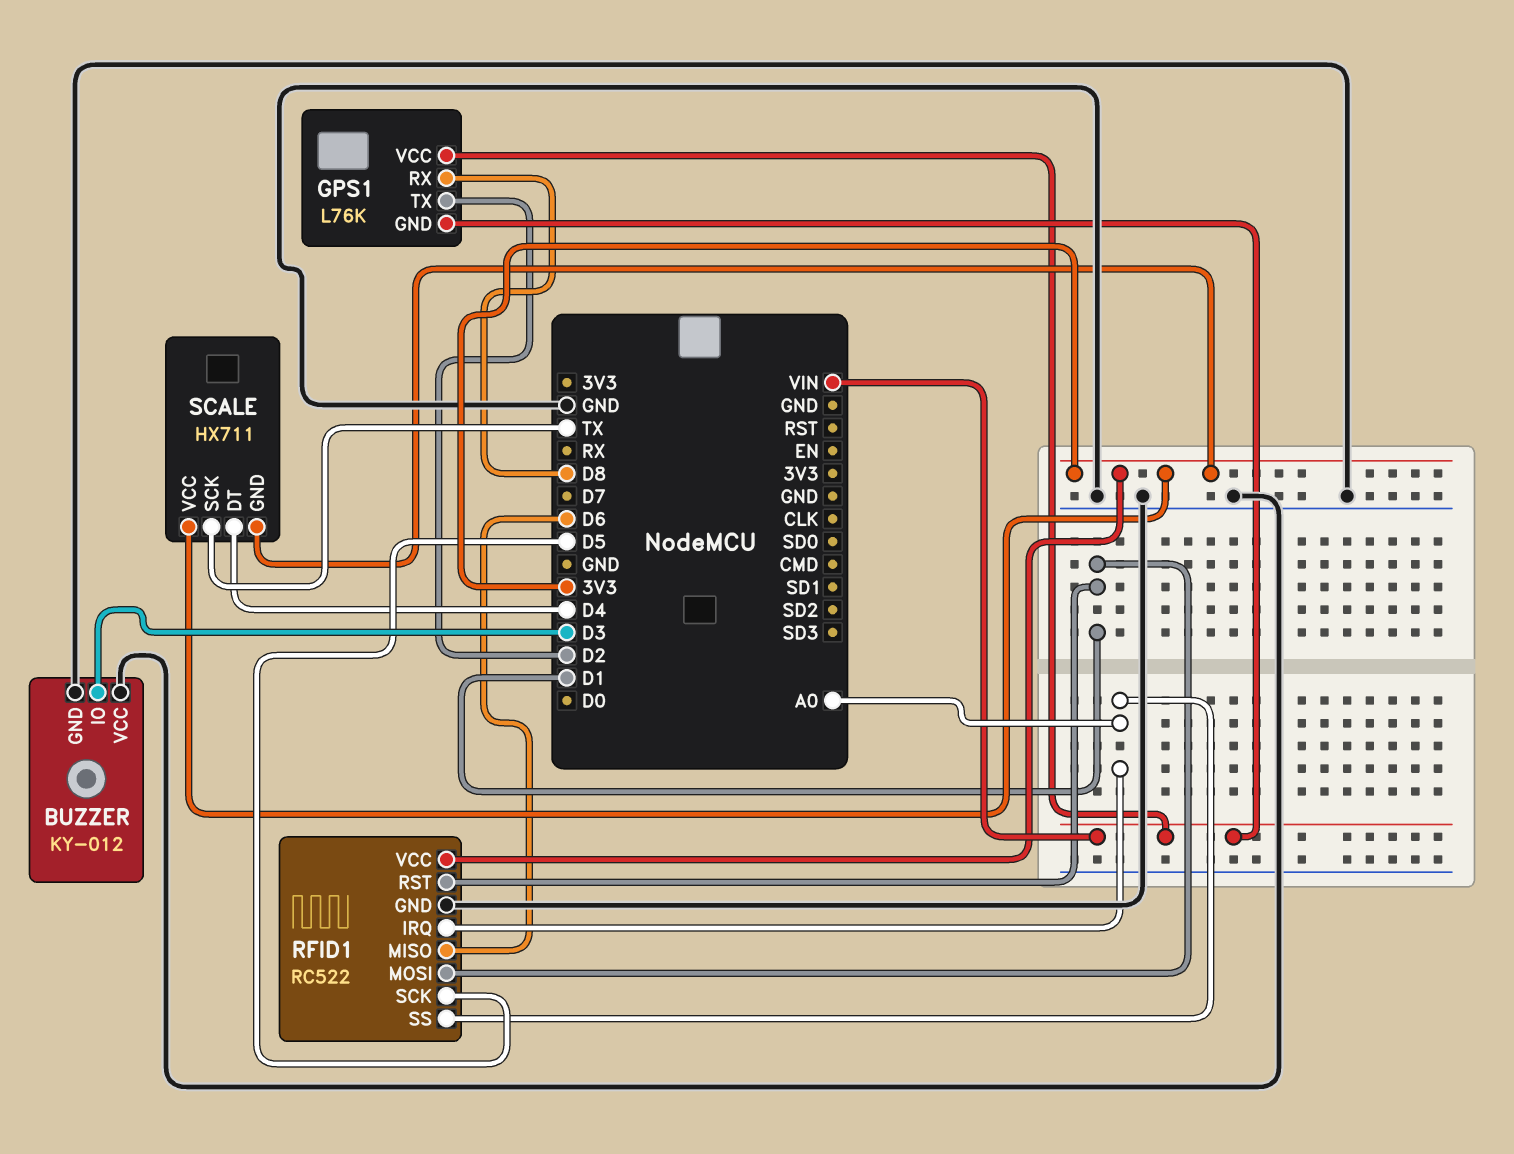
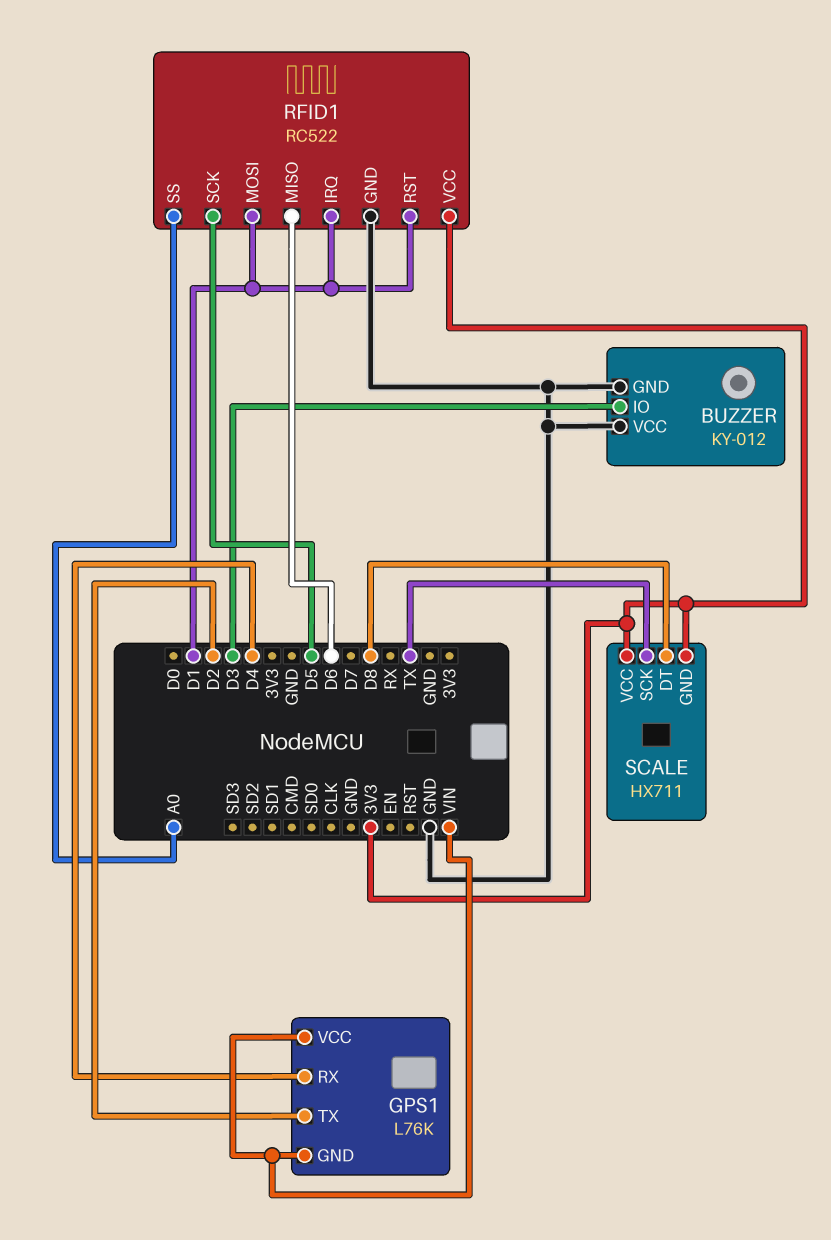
GPS1 pin RX: D8 -> D4
RFID1 pin IRQ: A0 -> D1
SCALE pin DT: D4 -> D8

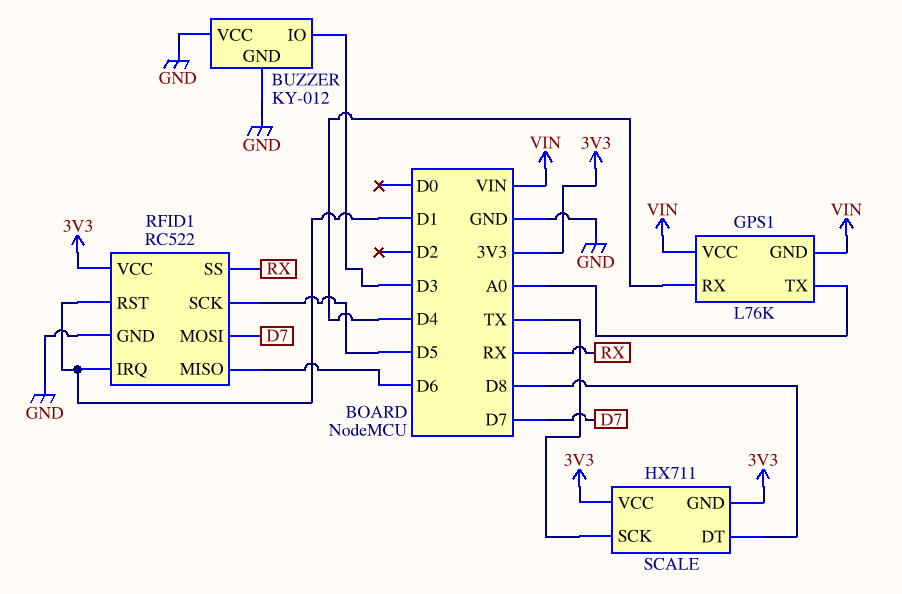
GPS1 pin TX: D2 -> A0
RFID1 pin MOSI: D1 -> D7
RFID1 pin SS: A0 -> RX

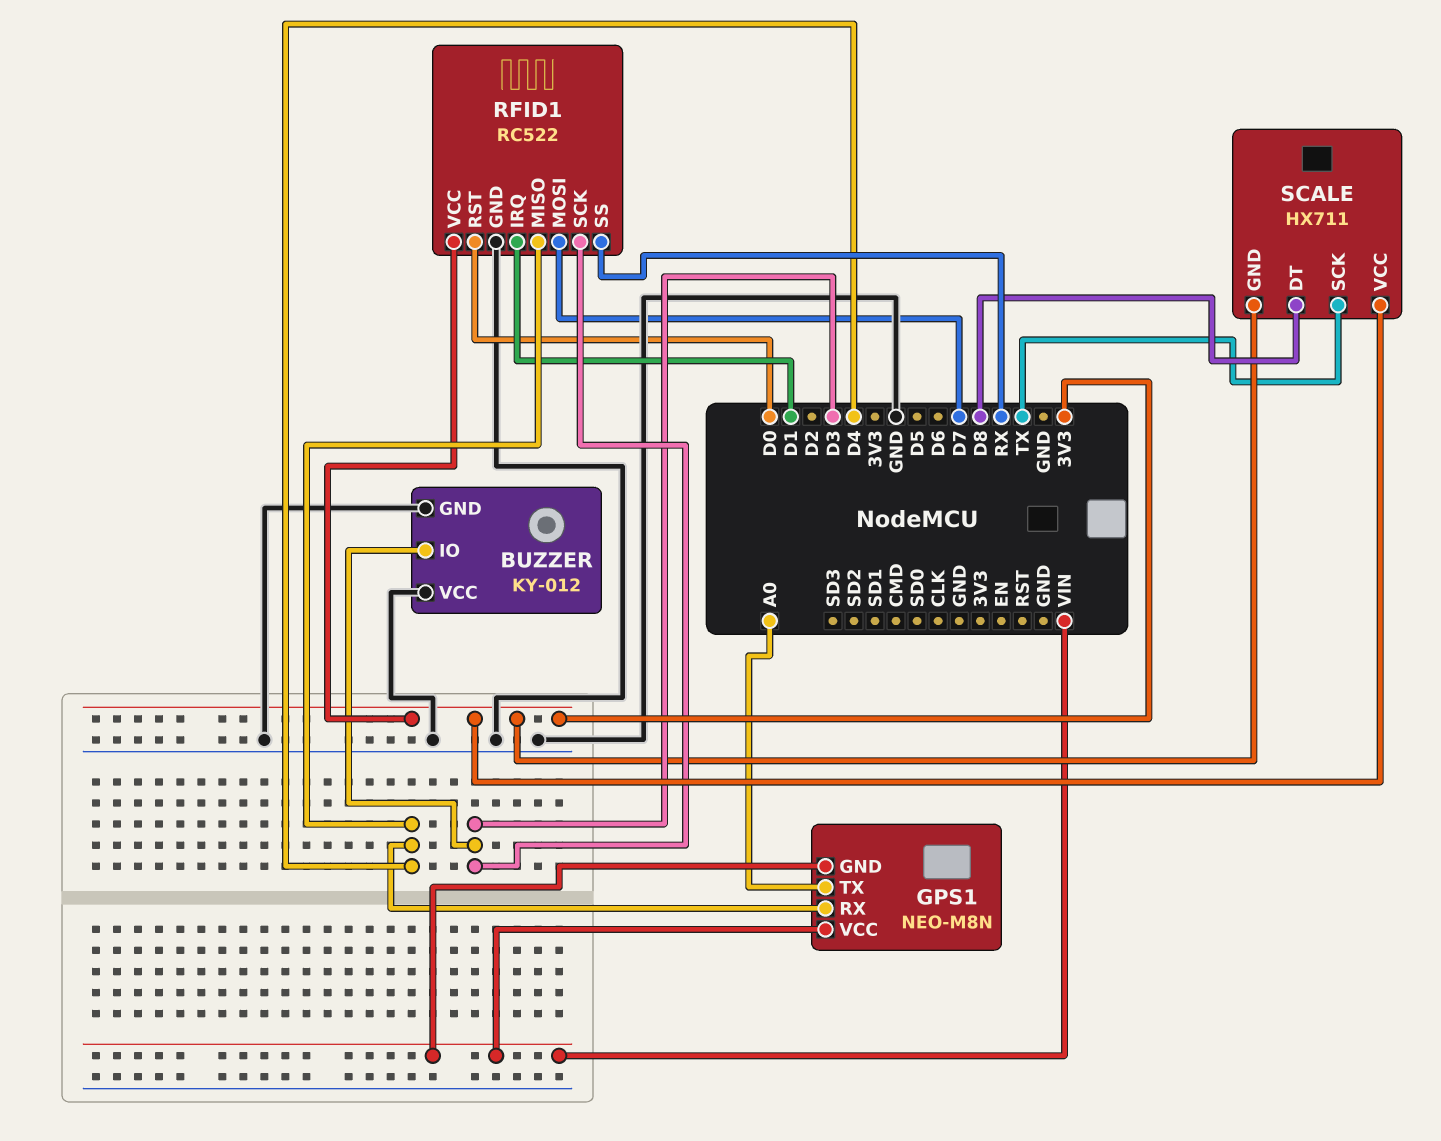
GPS1: L76K -> NEO-M8N
RFID1 pin MISO: D6 -> D4
RFID1 pin RST: D1 -> D0
RFID1 pin SCK: D5 -> D3

